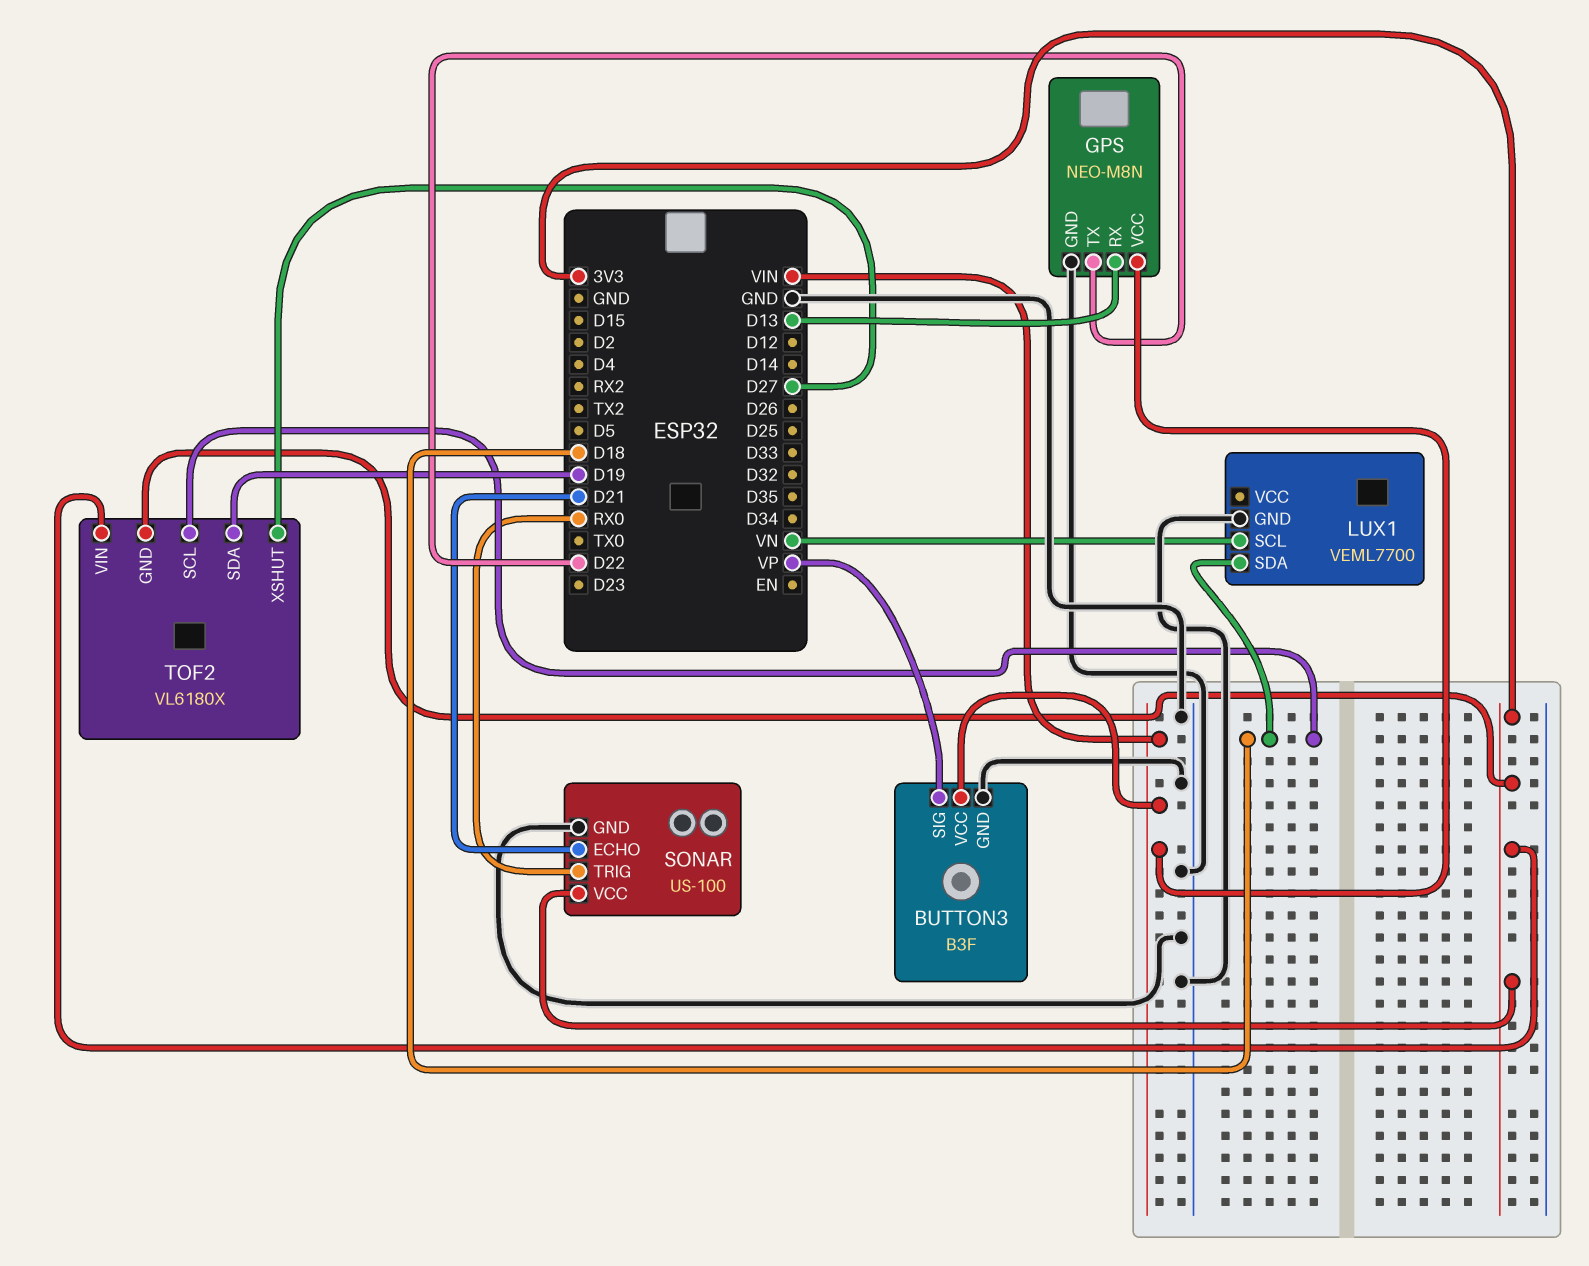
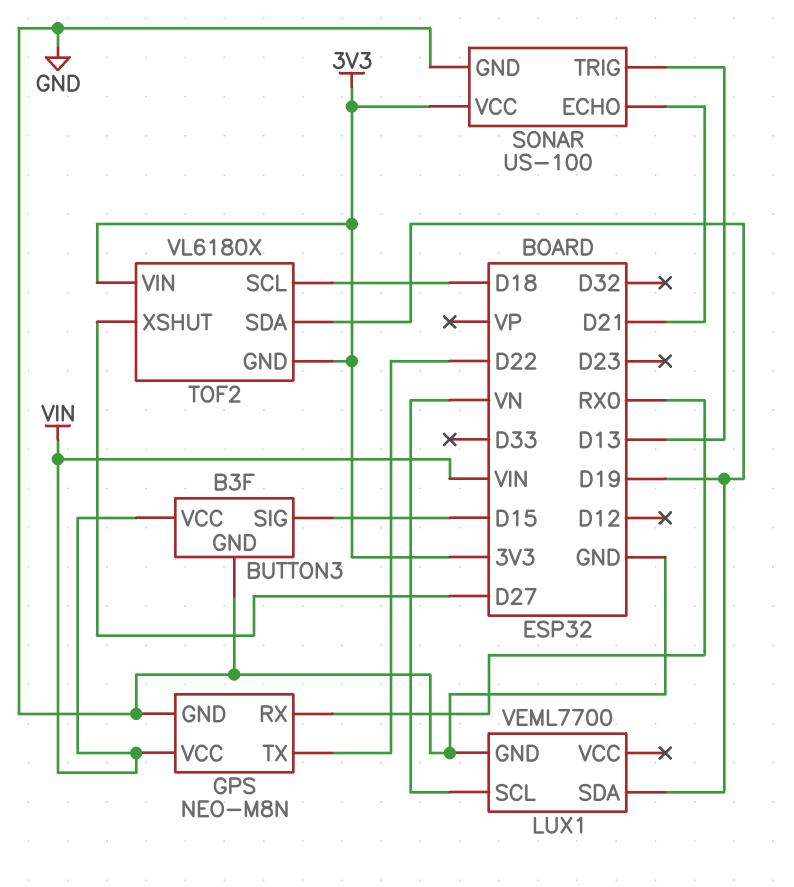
BUTTON3 pin SIG: VP -> D15
GPS pin RX: D13 -> RX0
LUX1 pin SDA: D18 -> D19
SONAR pin TRIG: RX0 -> D13

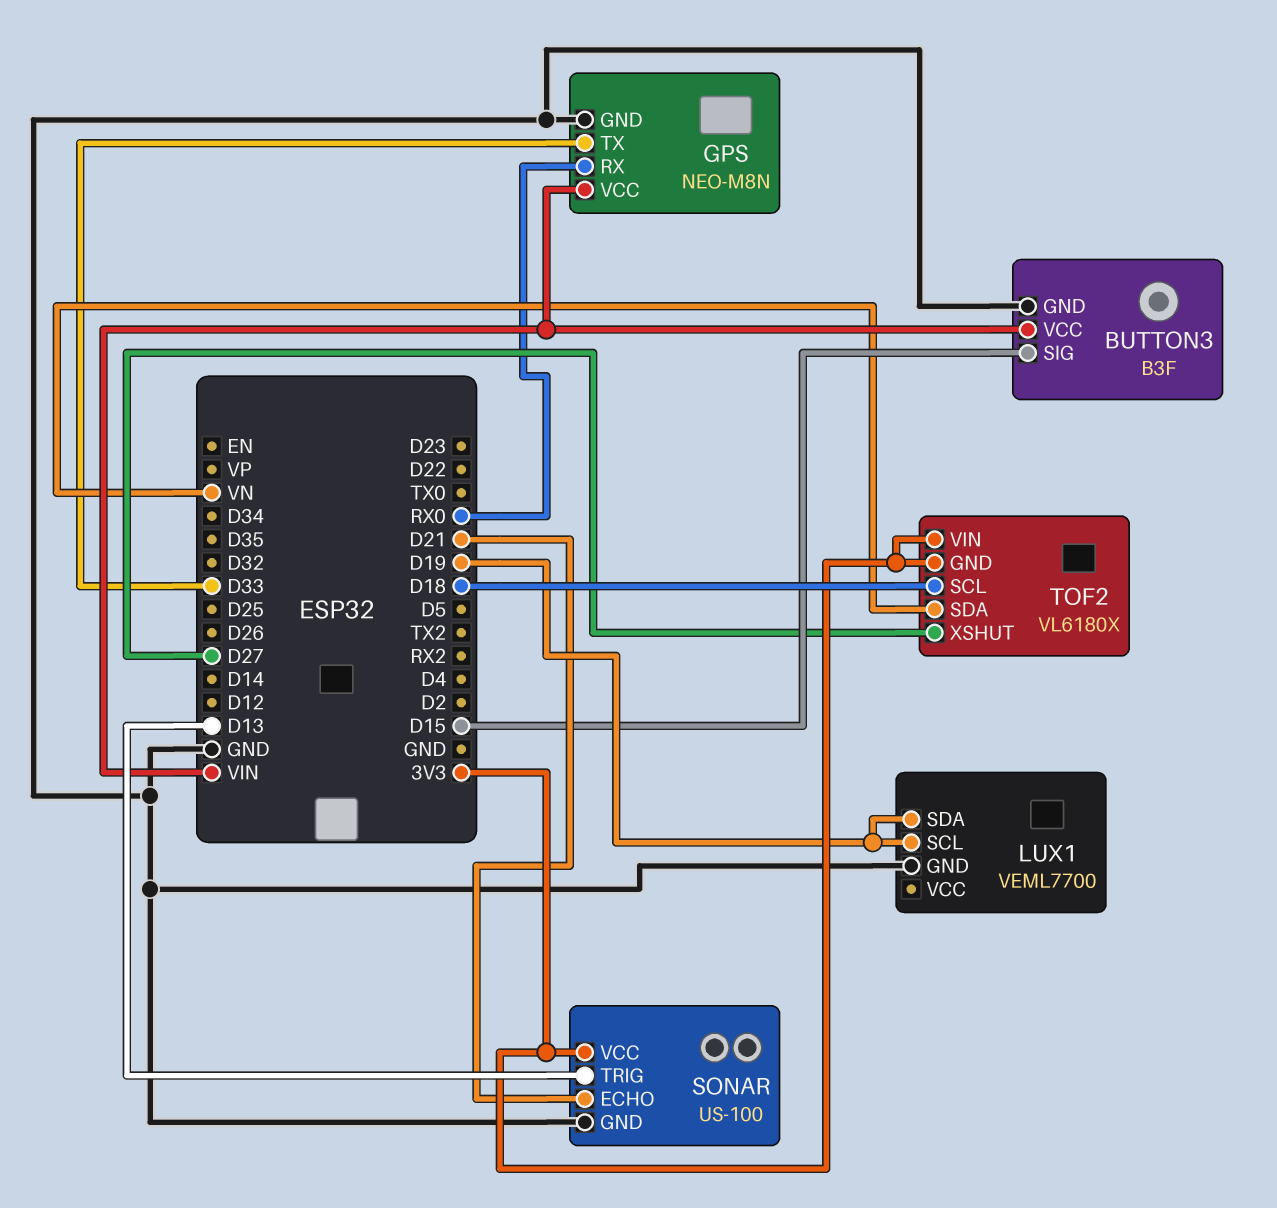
GPS pin TX: D22 -> D33
LUX1 pin SCL: VN -> D19
TOF2 pin SDA: D19 -> VN

